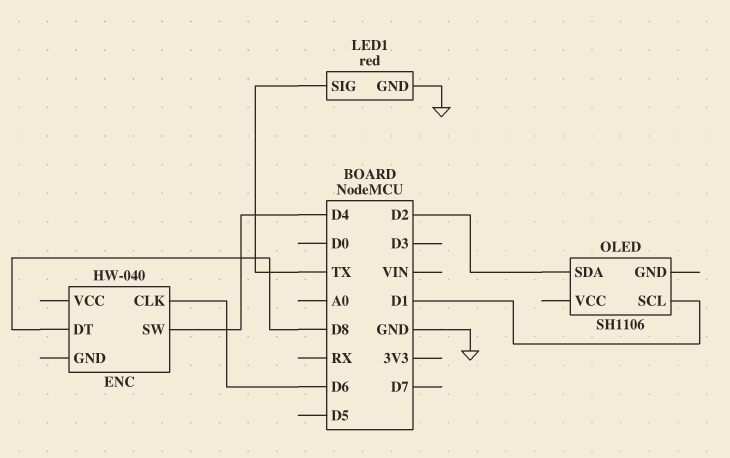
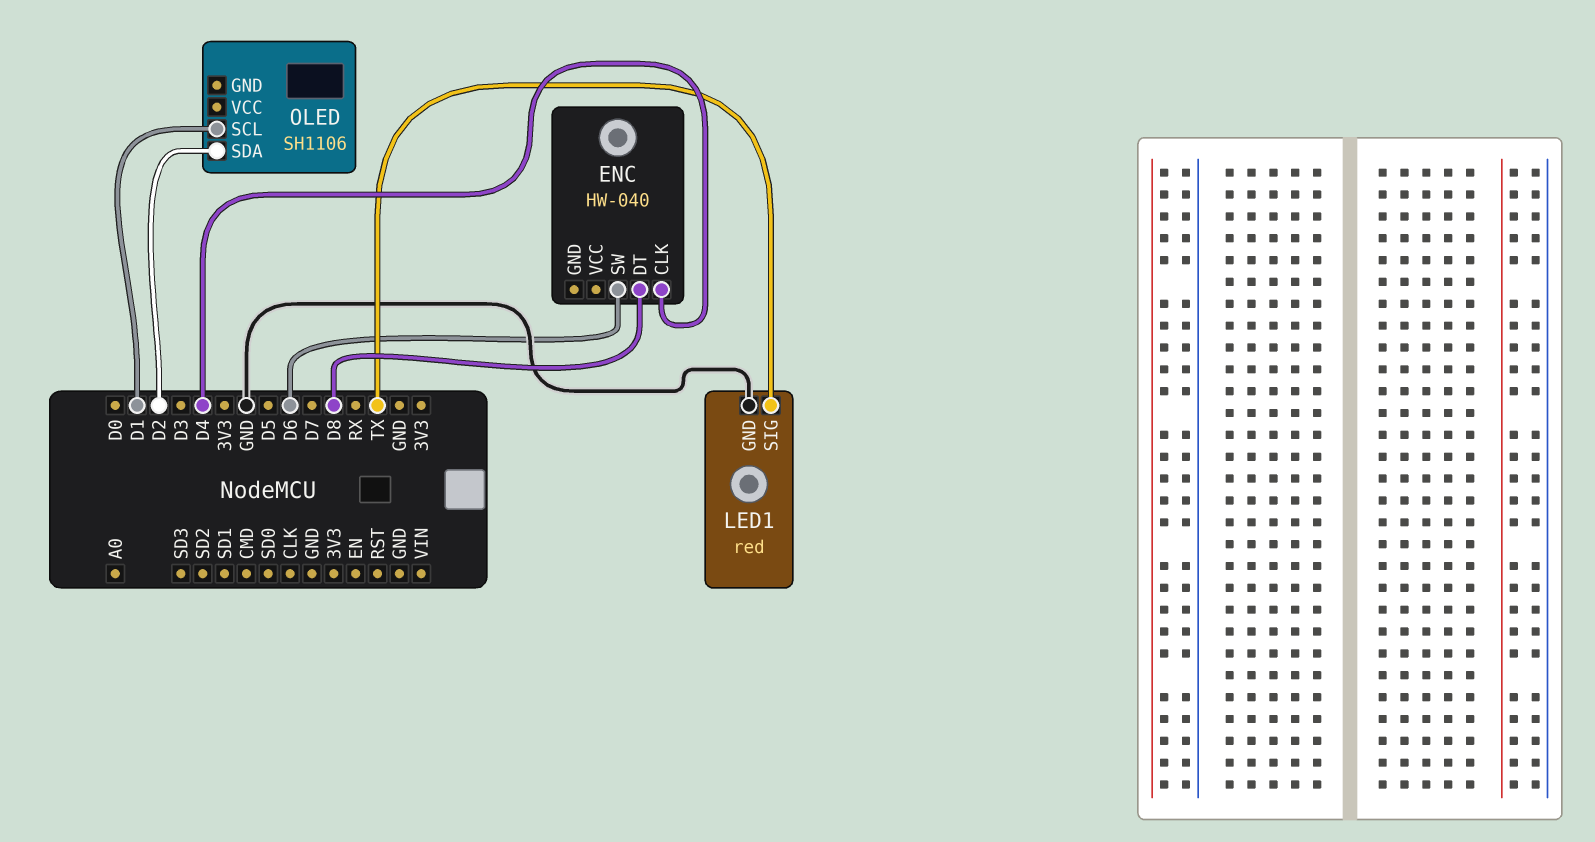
ENC pin CLK: D6 -> D4
ENC pin SW: D4 -> D6

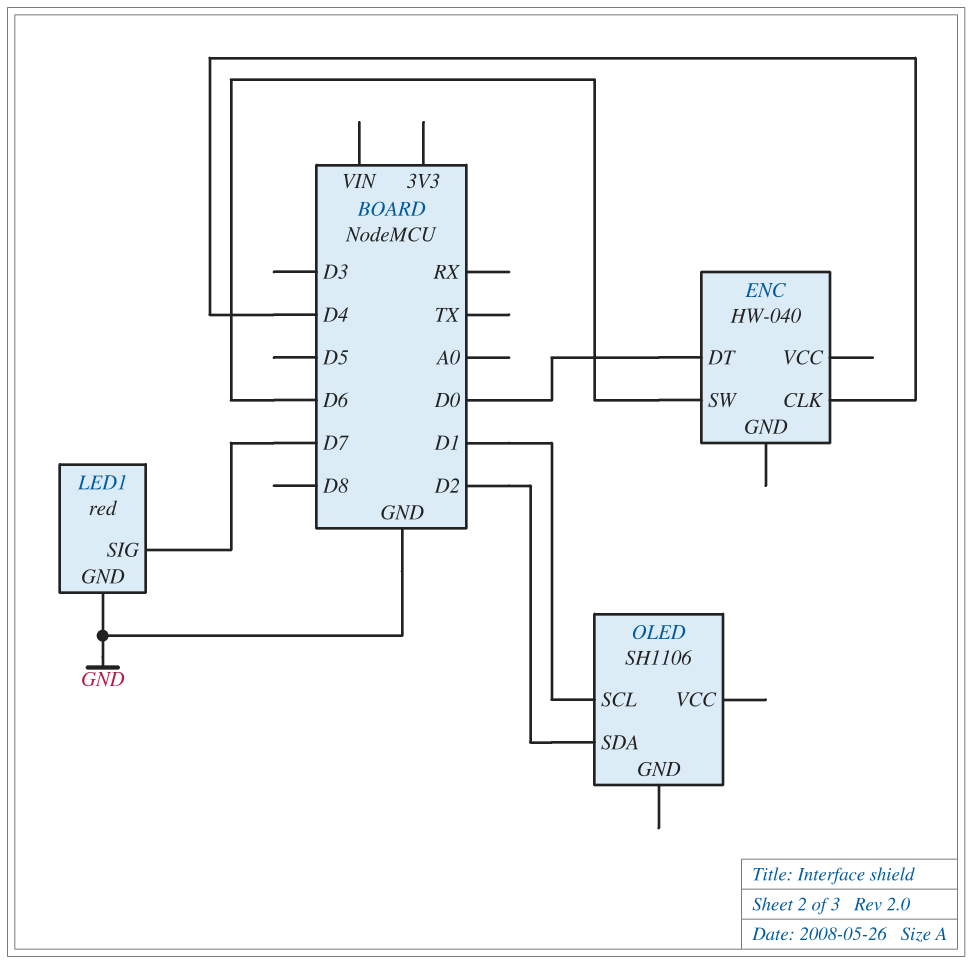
ENC pin DT: D8 -> D0
LED1 pin SIG: TX -> D7

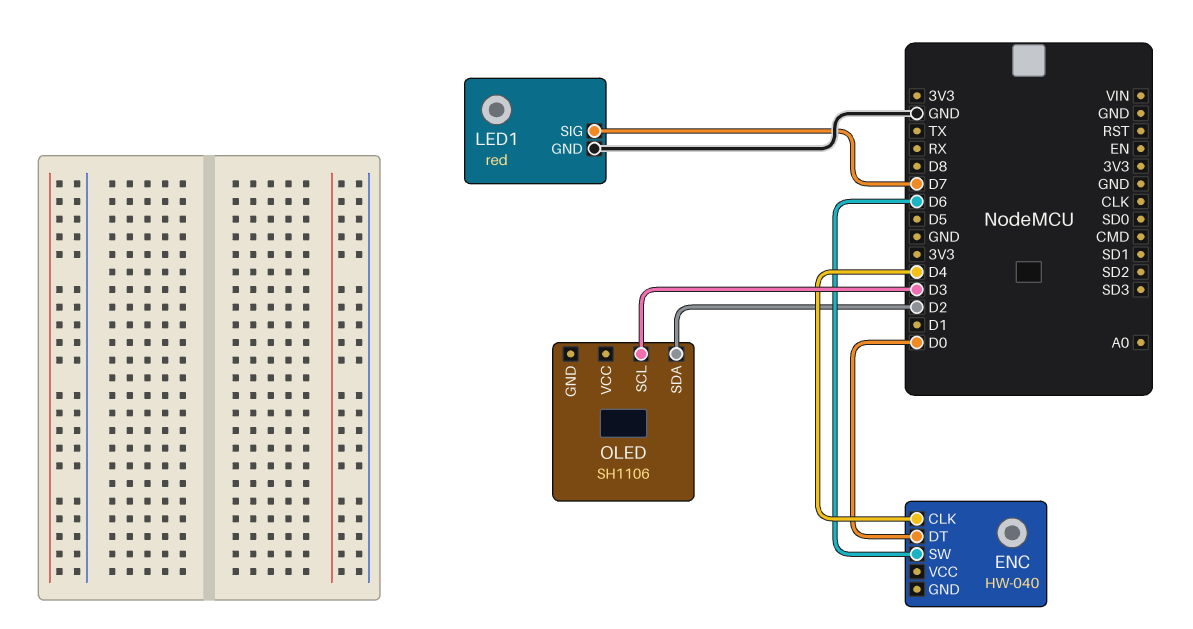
OLED pin SCL: D1 -> D3

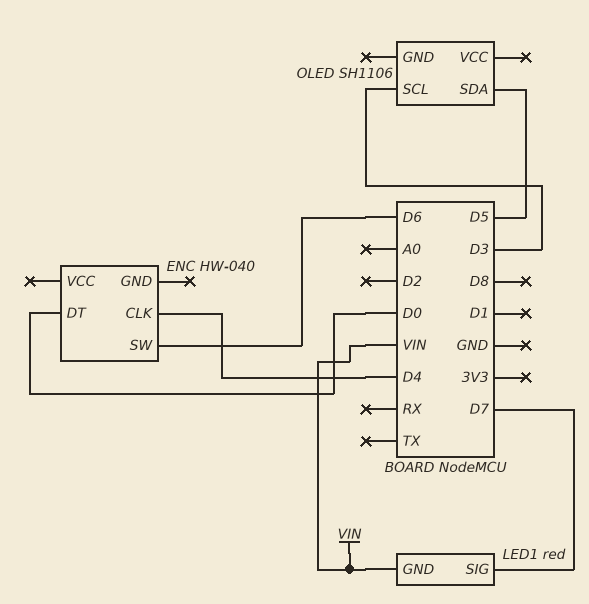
LED1 pin GND: GND -> VIN
OLED pin SDA: D2 -> D5

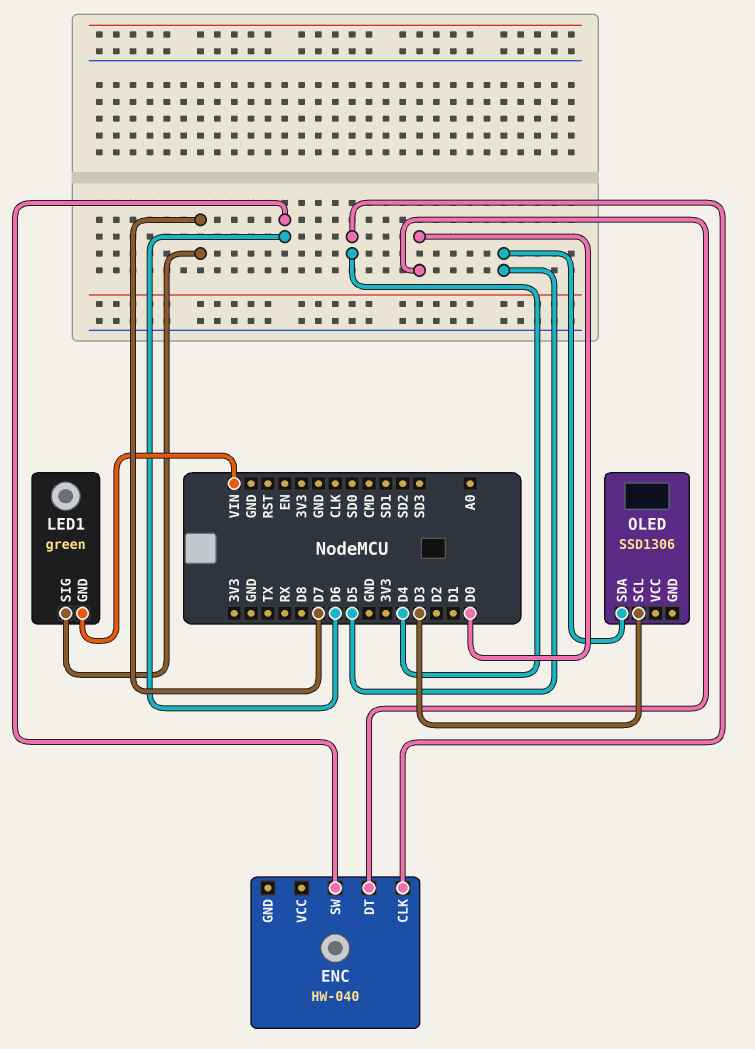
LED1: red -> green
OLED: SH1106 -> SSD1306

